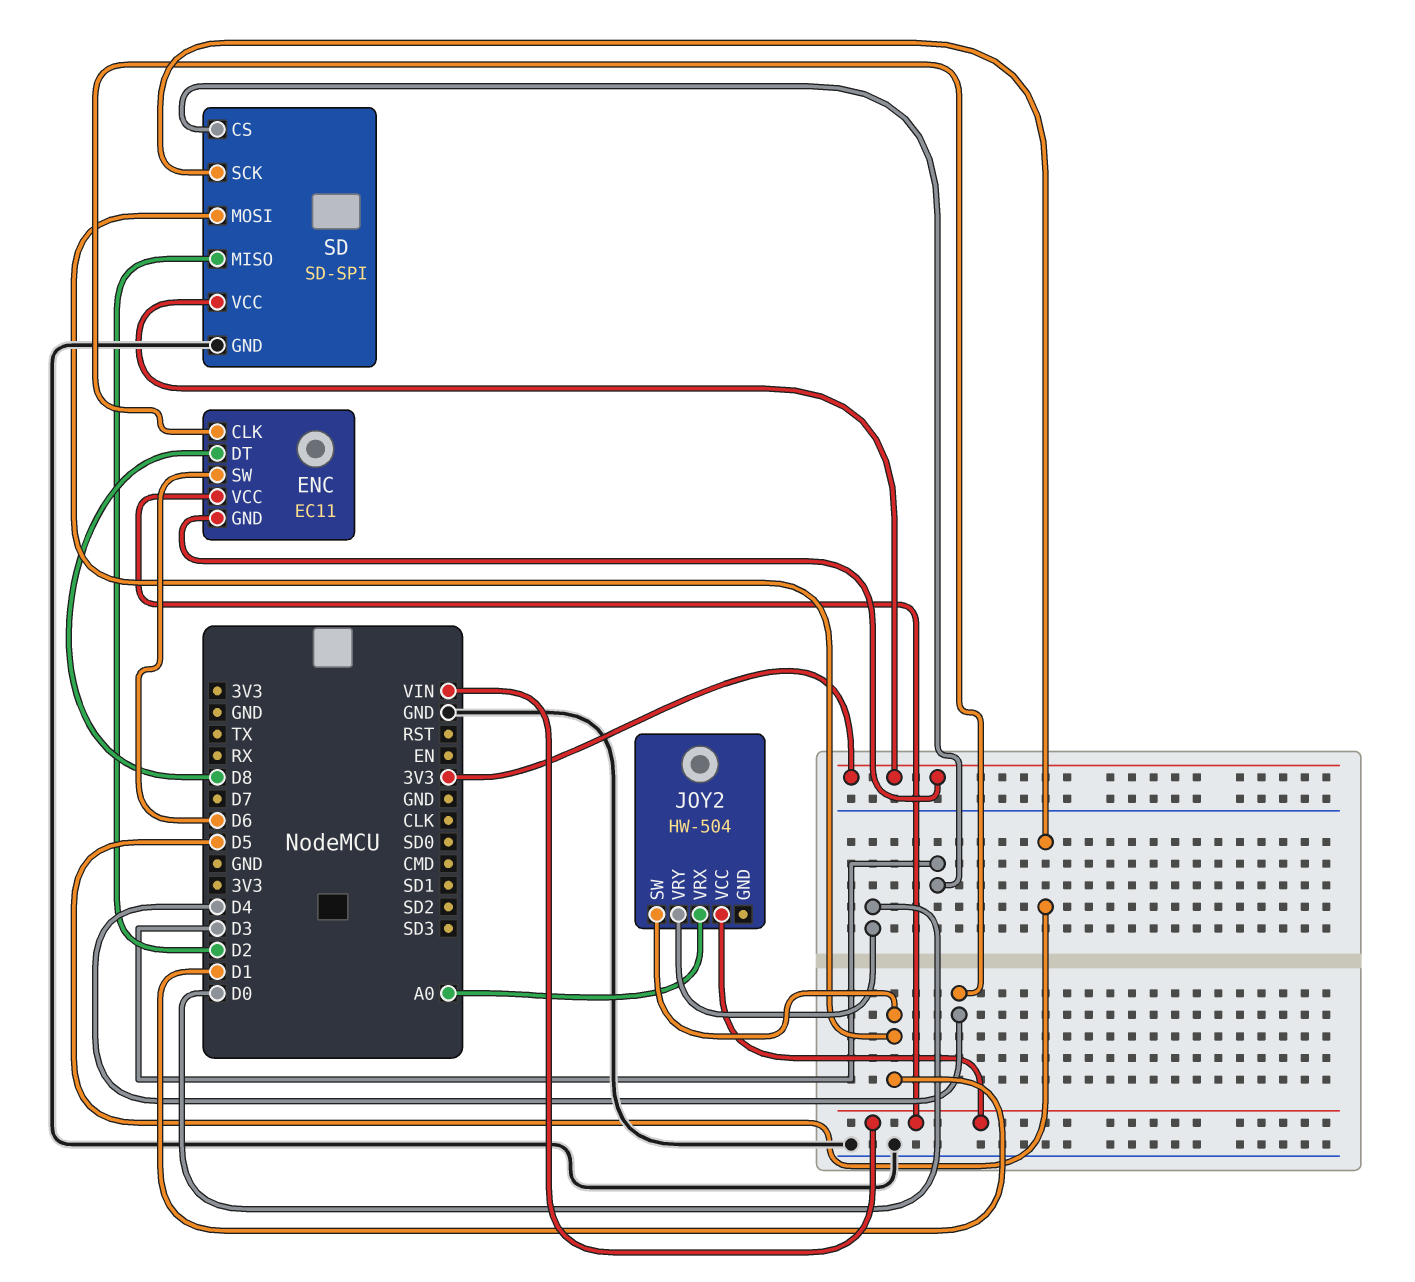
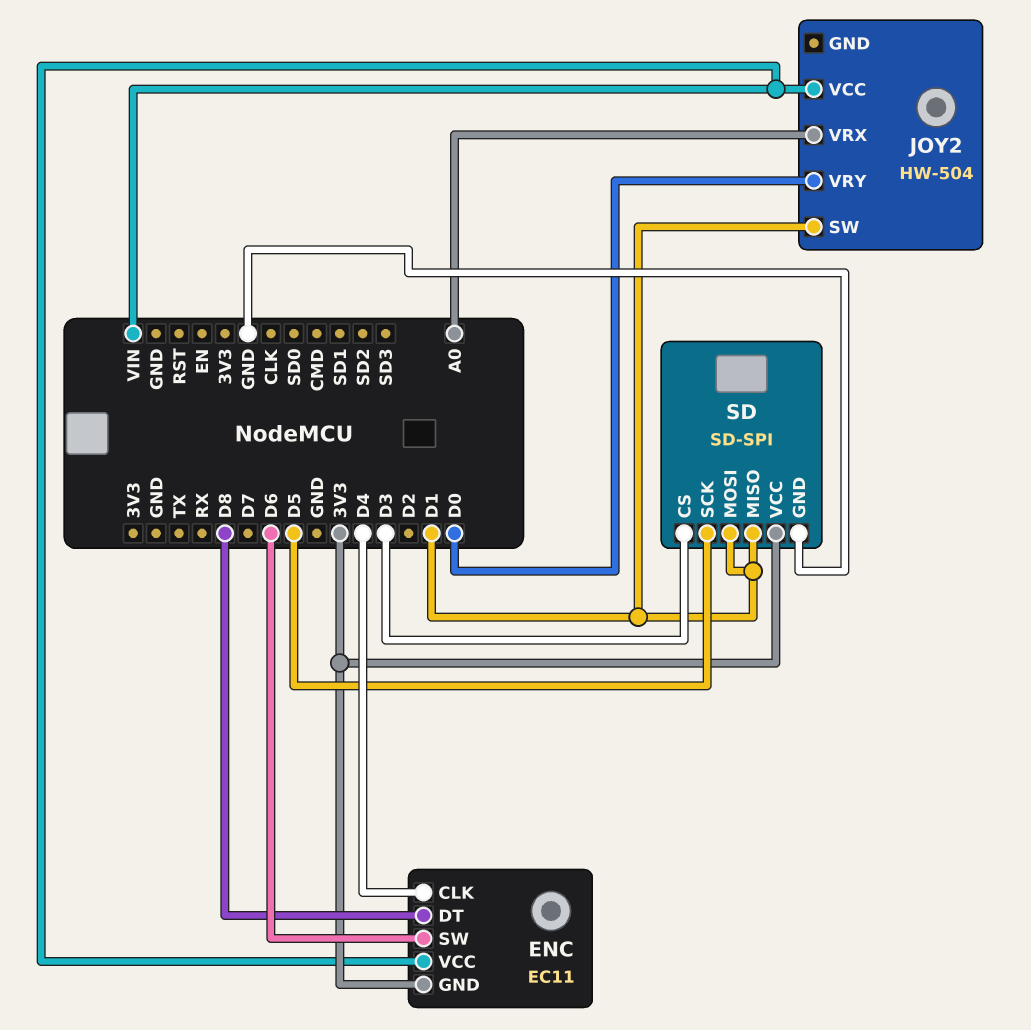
SD pin MISO: D2 -> D1

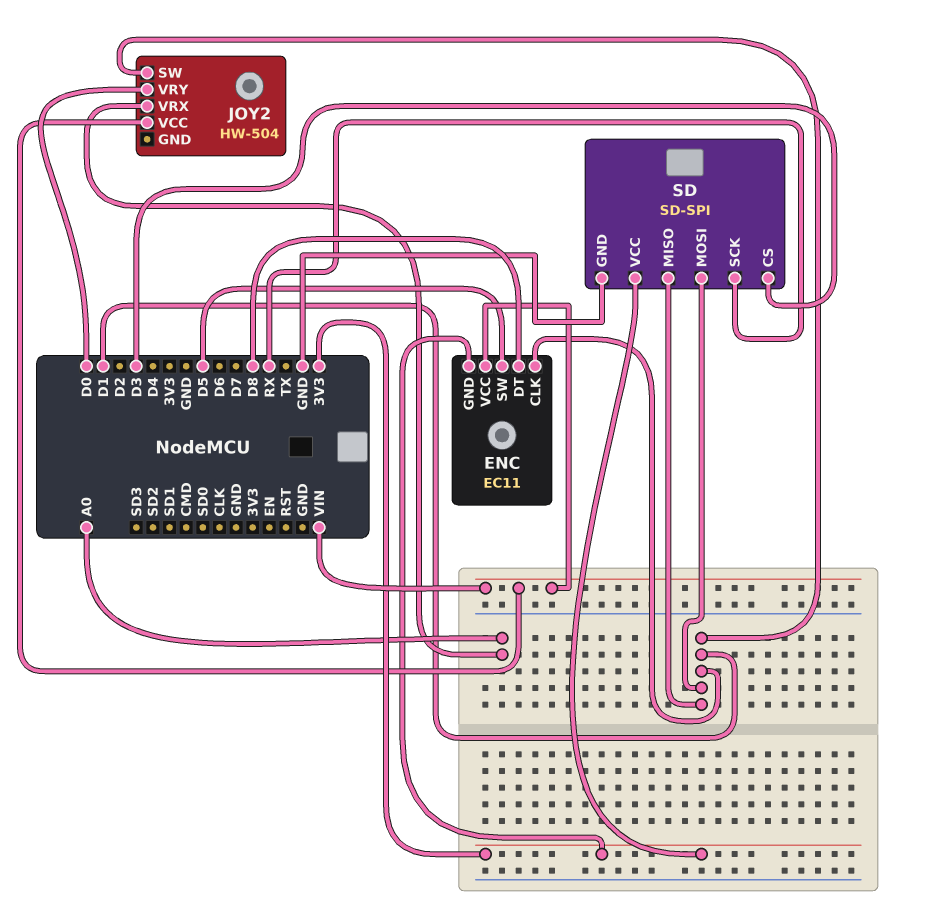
ENC pin CLK: D4 -> D1
ENC pin SW: D6 -> D5
SD pin SCK: D5 -> RX

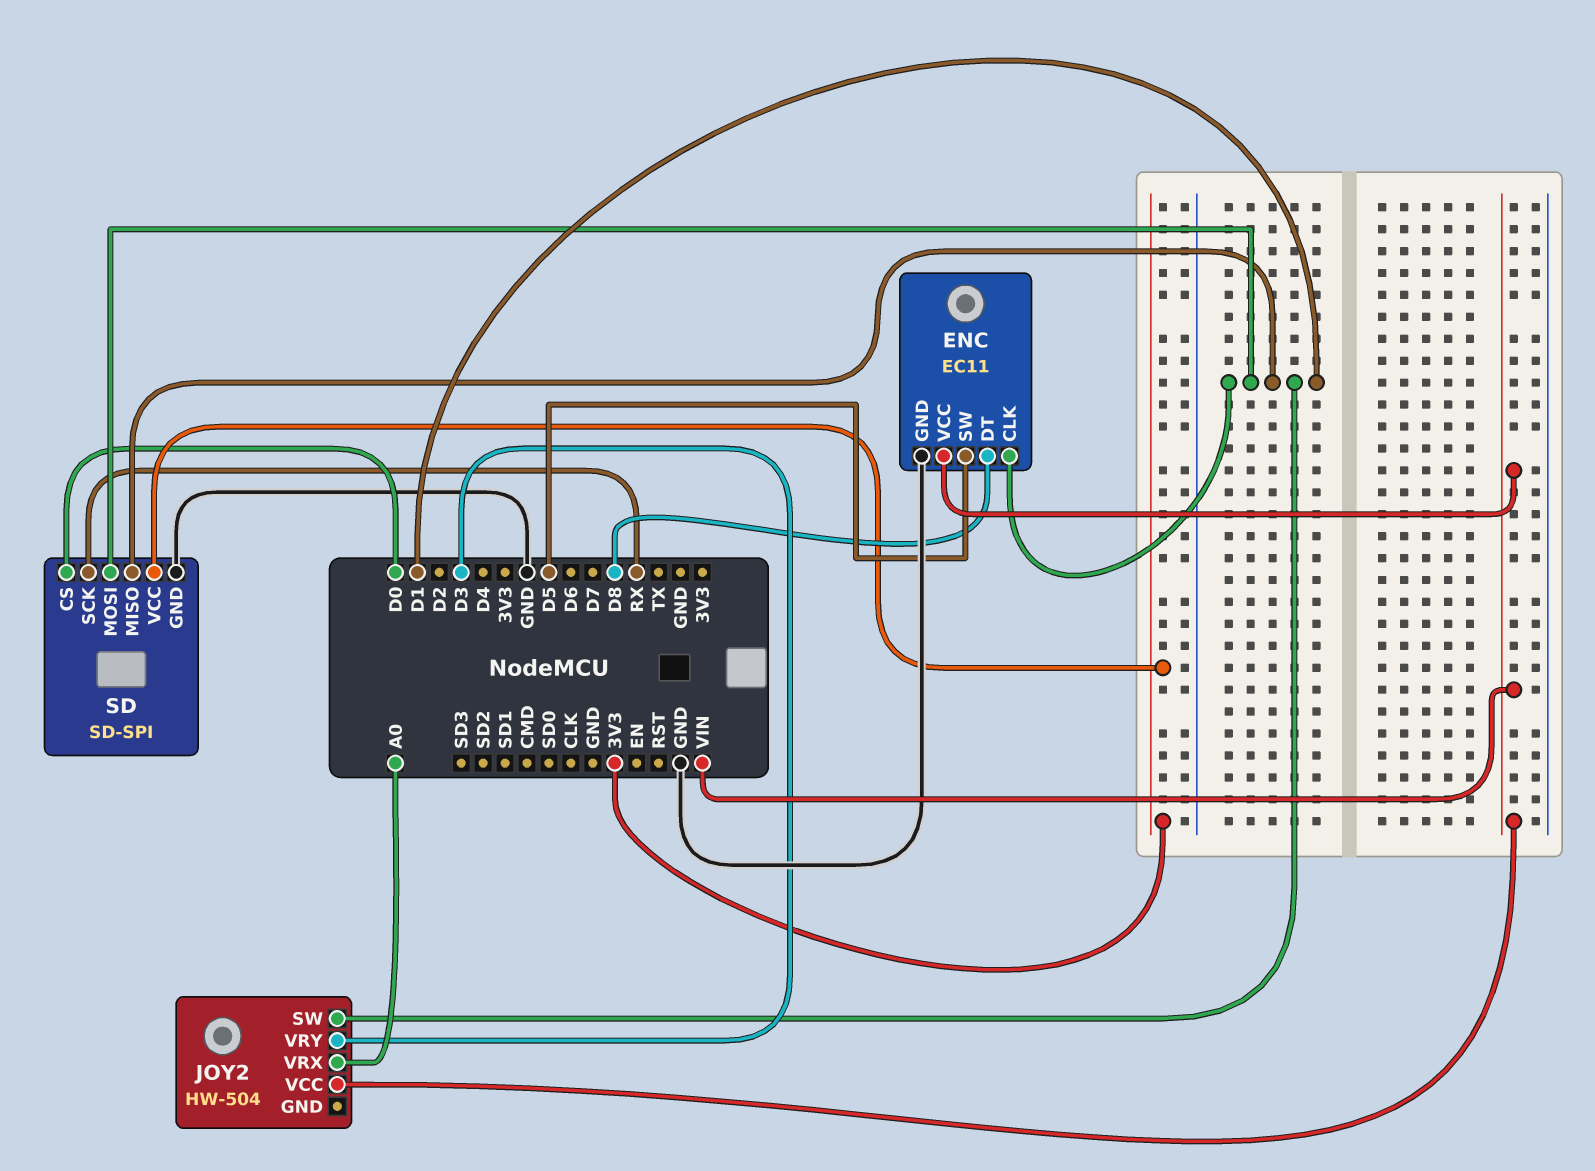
ENC pin GND: 3V3 -> GND
JOY2 pin VRY: D0 -> D3
SD pin CS: D3 -> D0

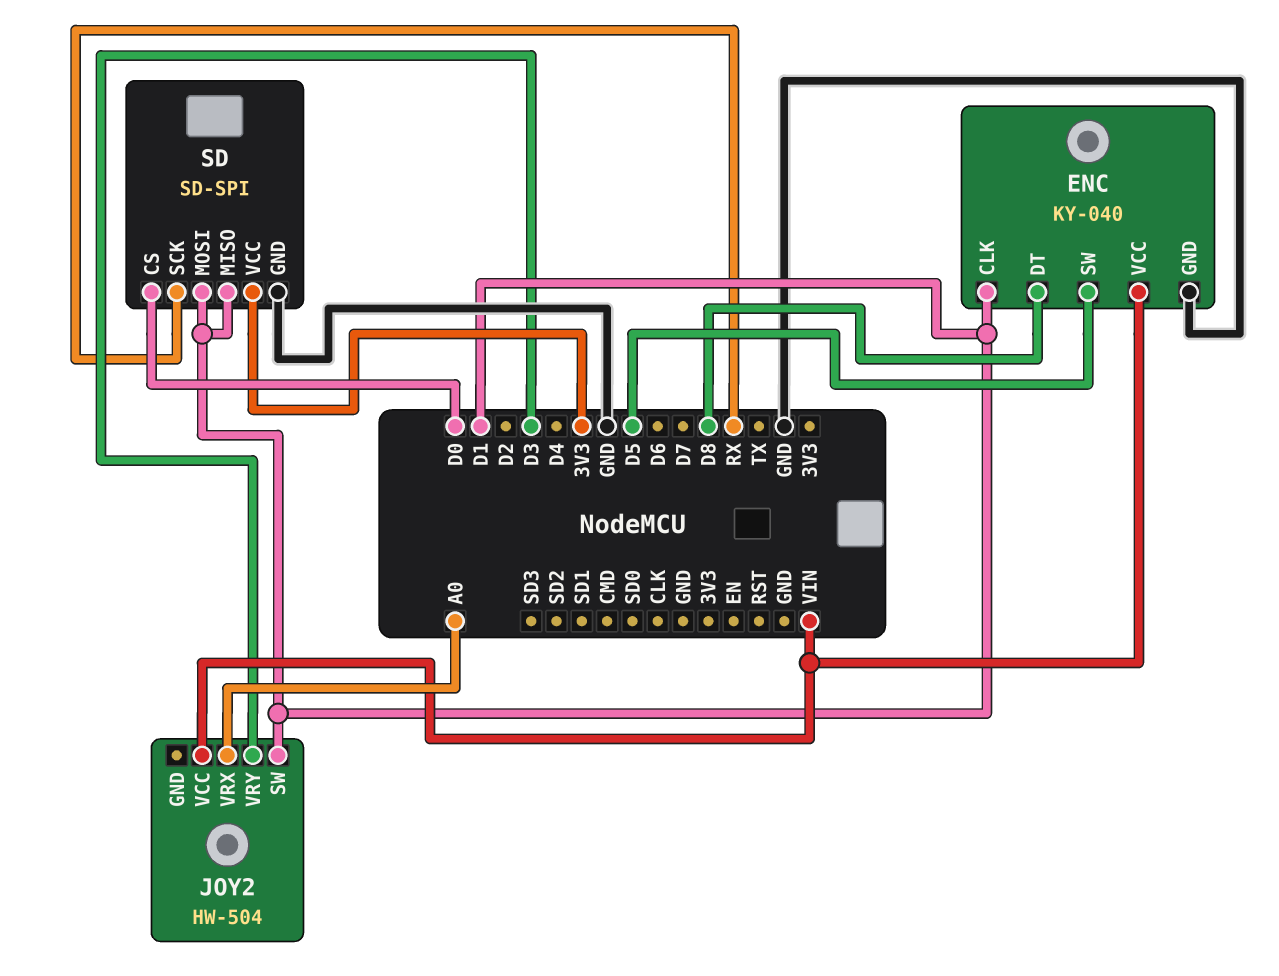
ENC: EC11 -> KY-040

